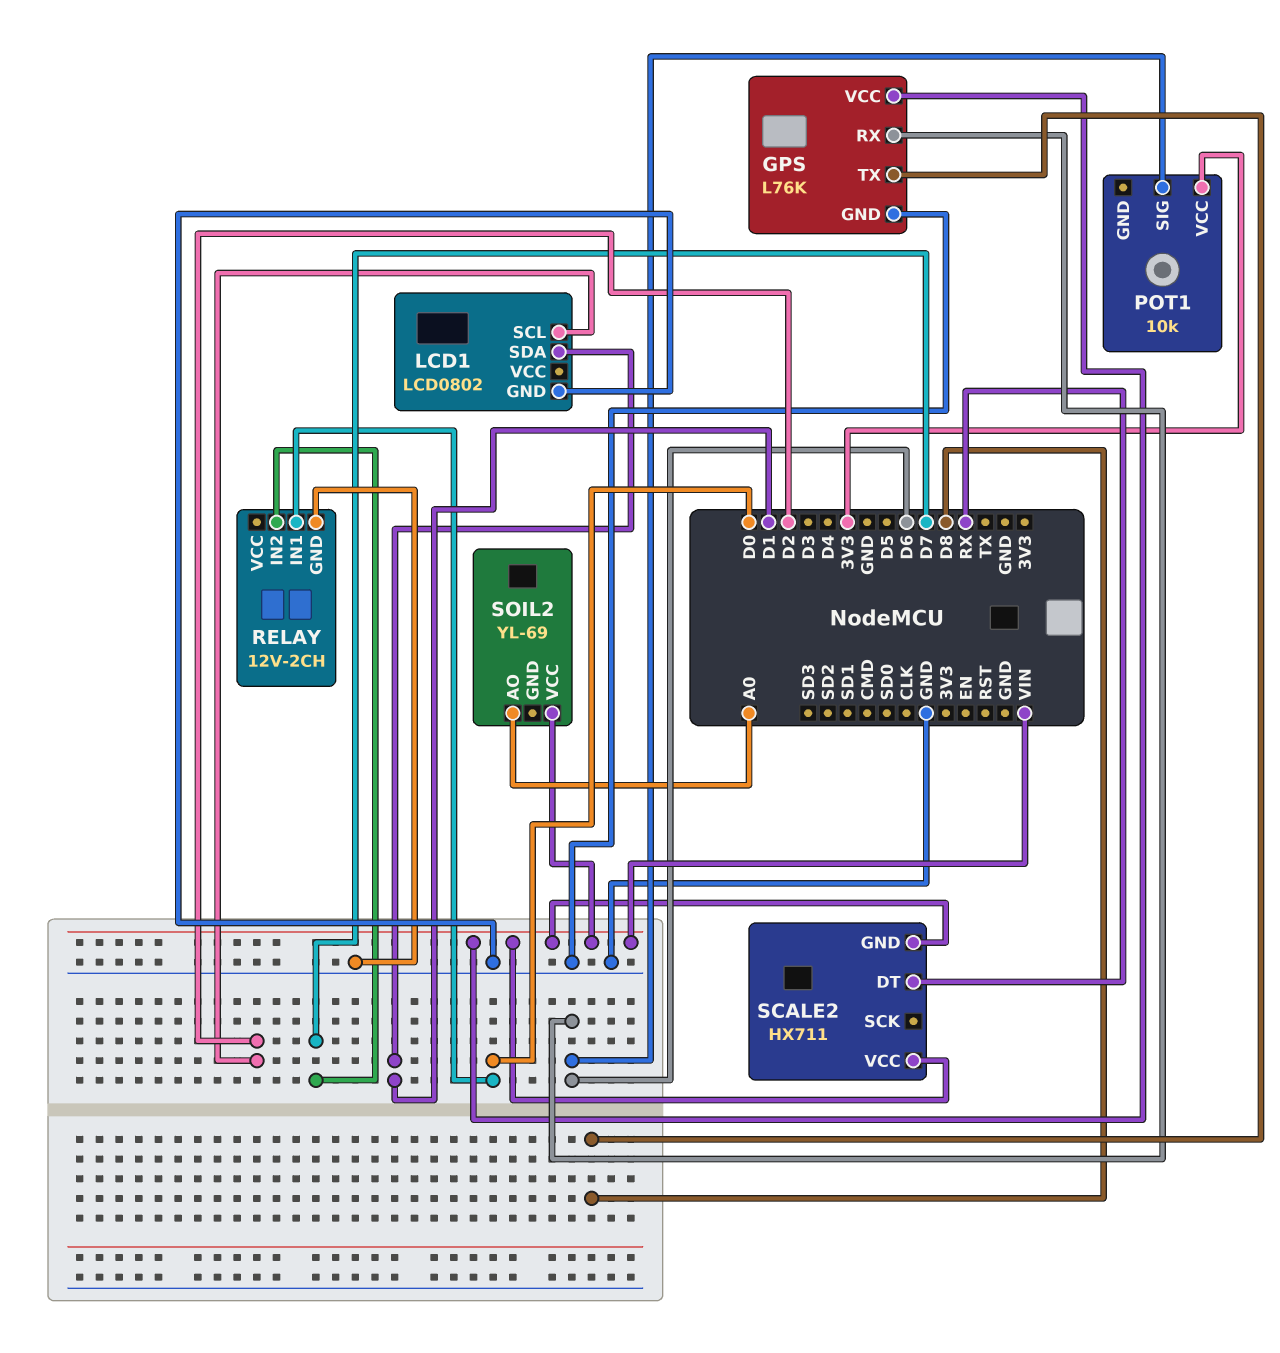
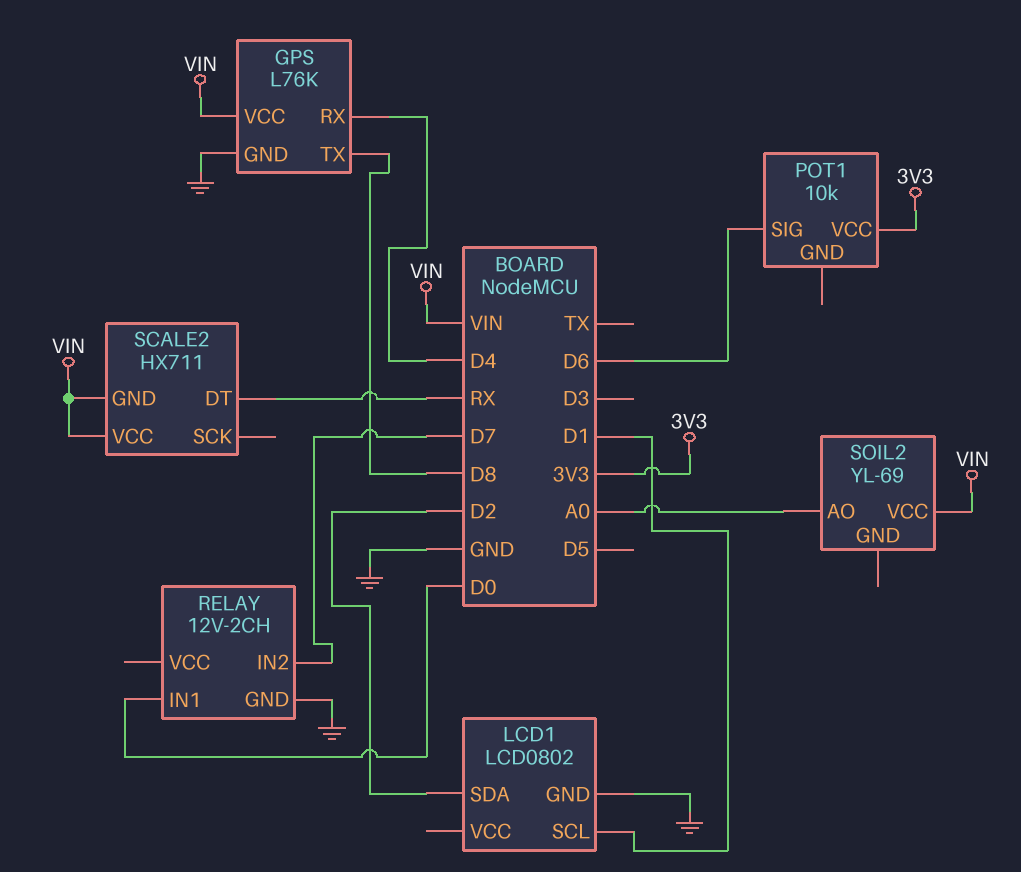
GPS pin RX: D6 -> D4
LCD1 pin SCL: D2 -> D1
LCD1 pin SDA: D1 -> D2

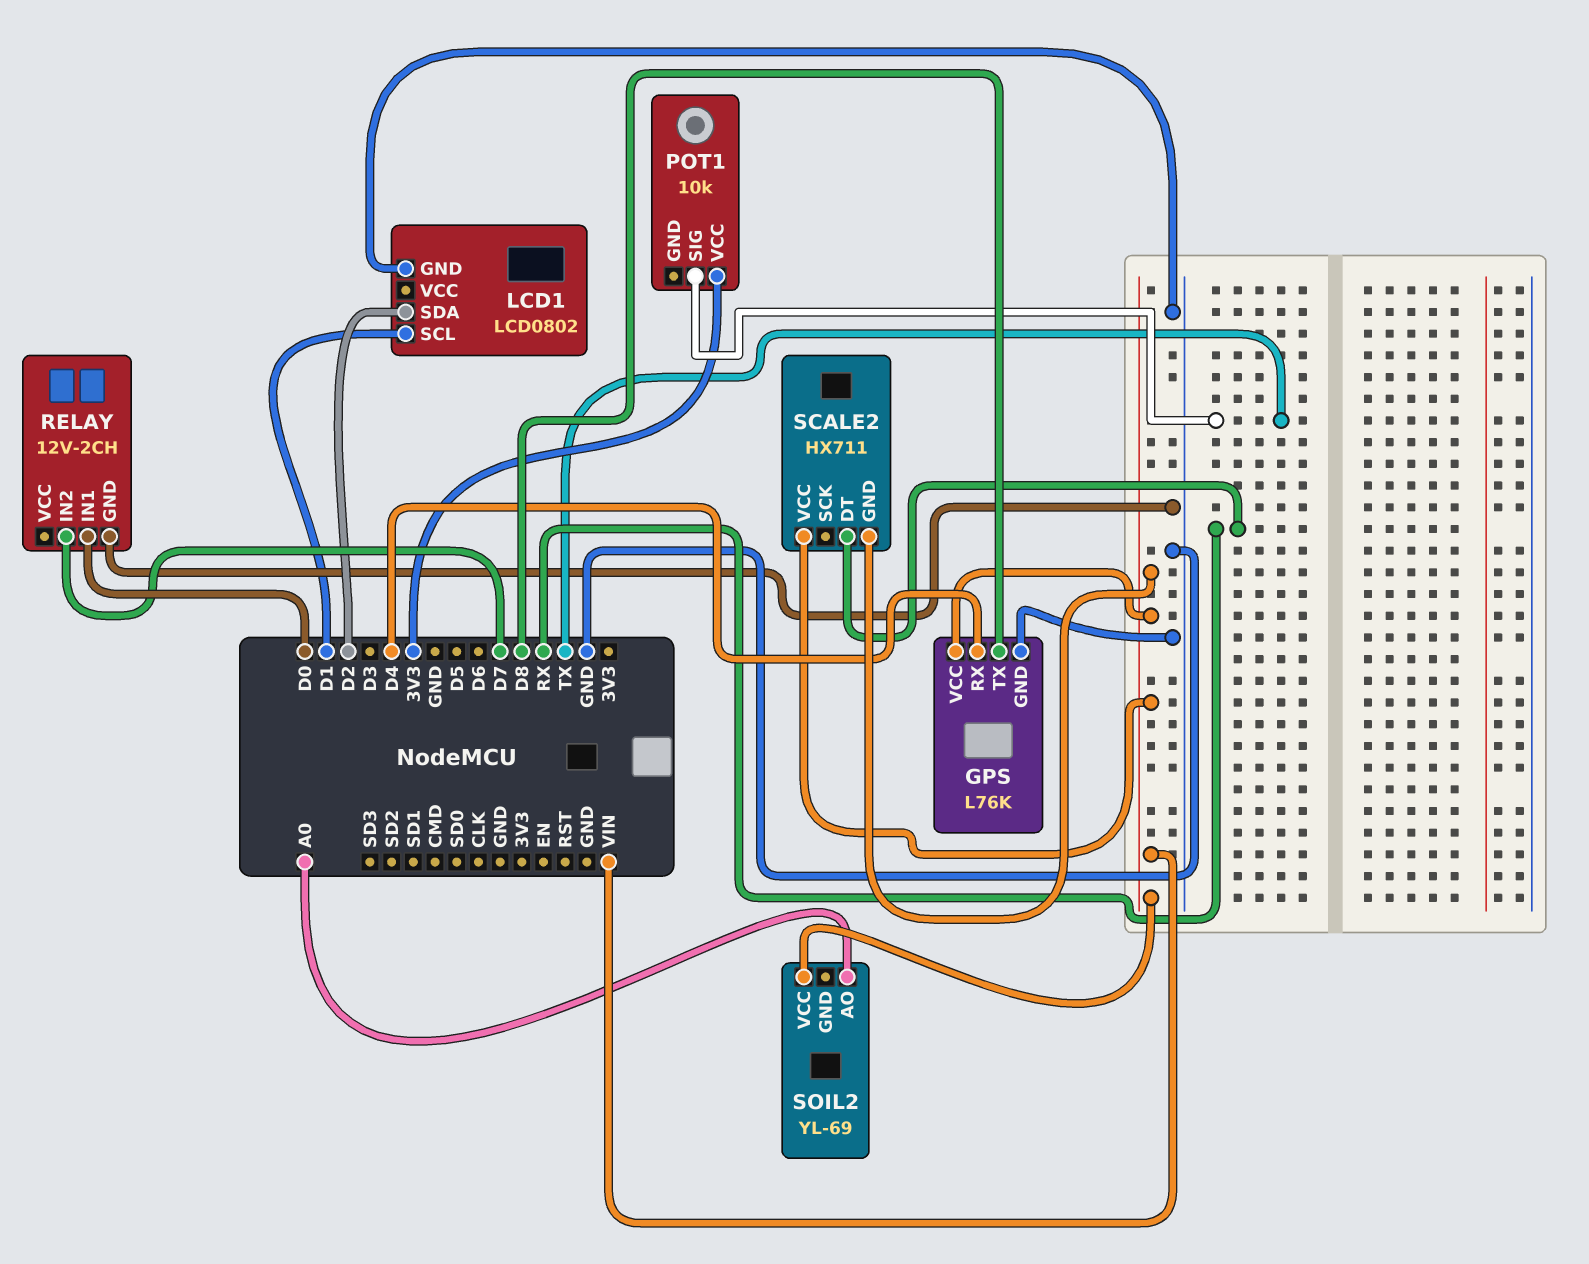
POT1 pin SIG: D6 -> TX

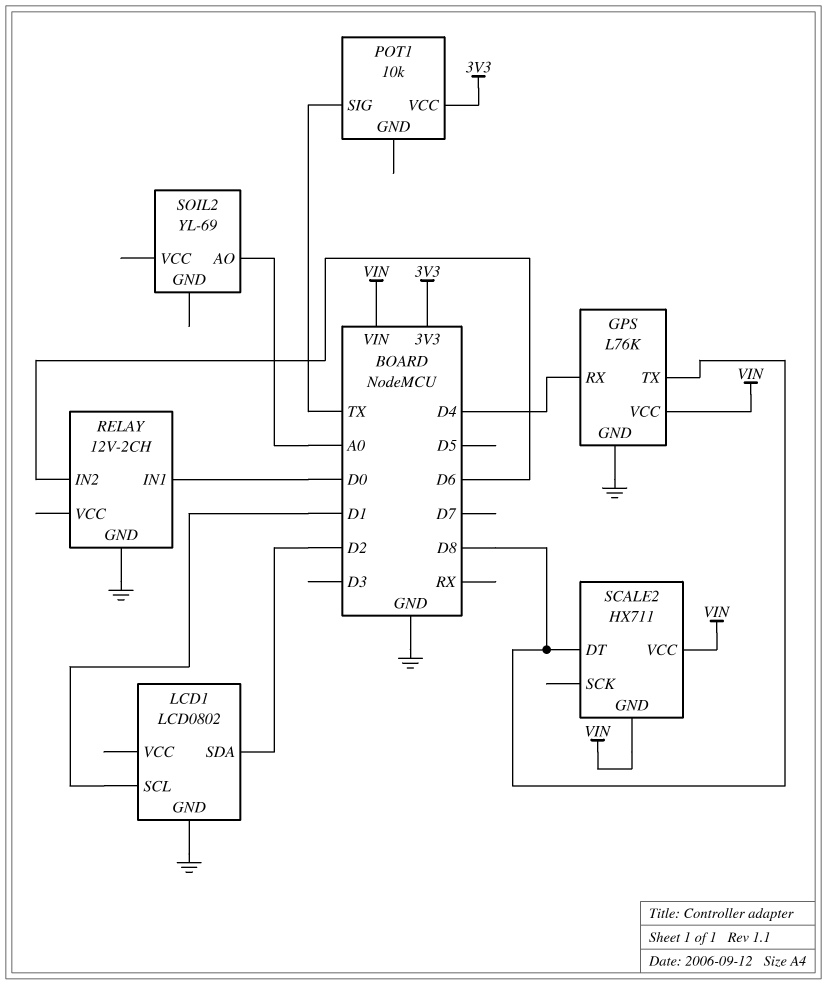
RELAY pin IN2: D7 -> D6
SCALE2 pin DT: RX -> D8
SOIL2 pin VCC: VIN -> none

